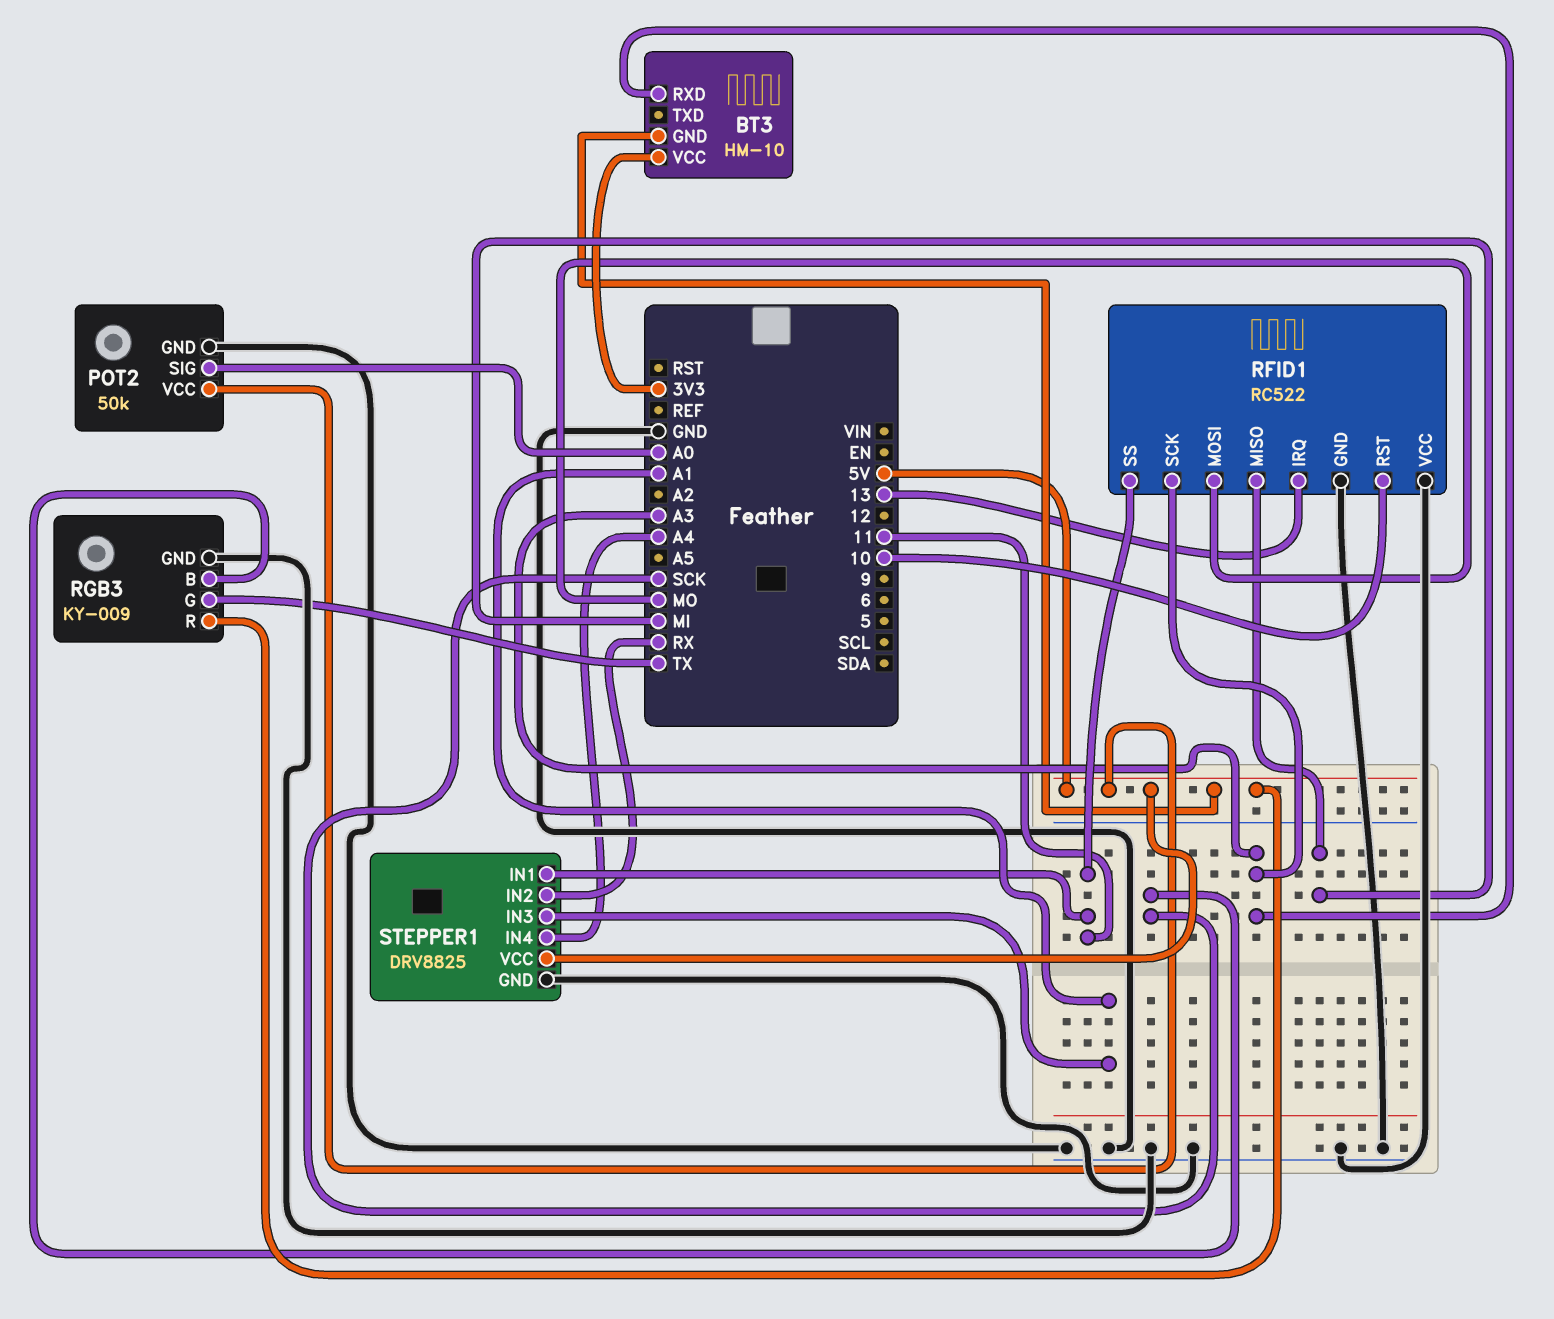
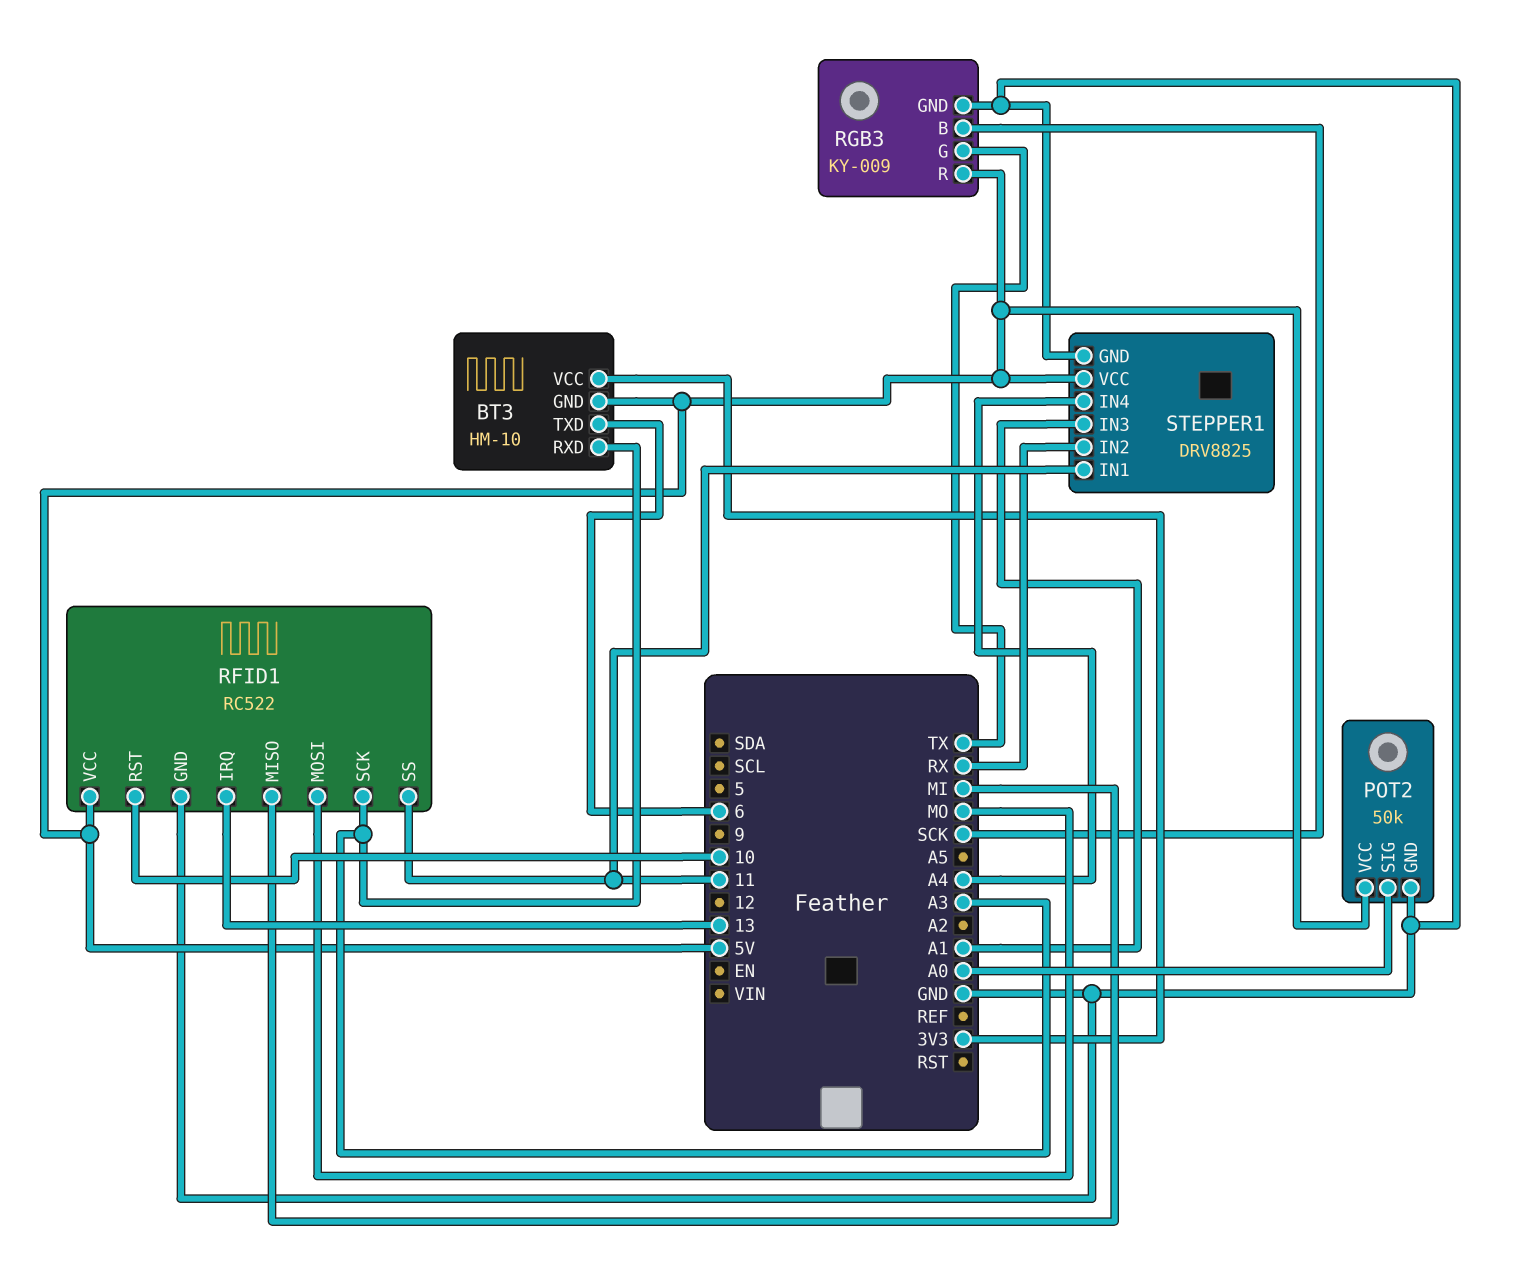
BT3 pin TXD: none -> 6
RFID1 pin VCC: GND -> 5V

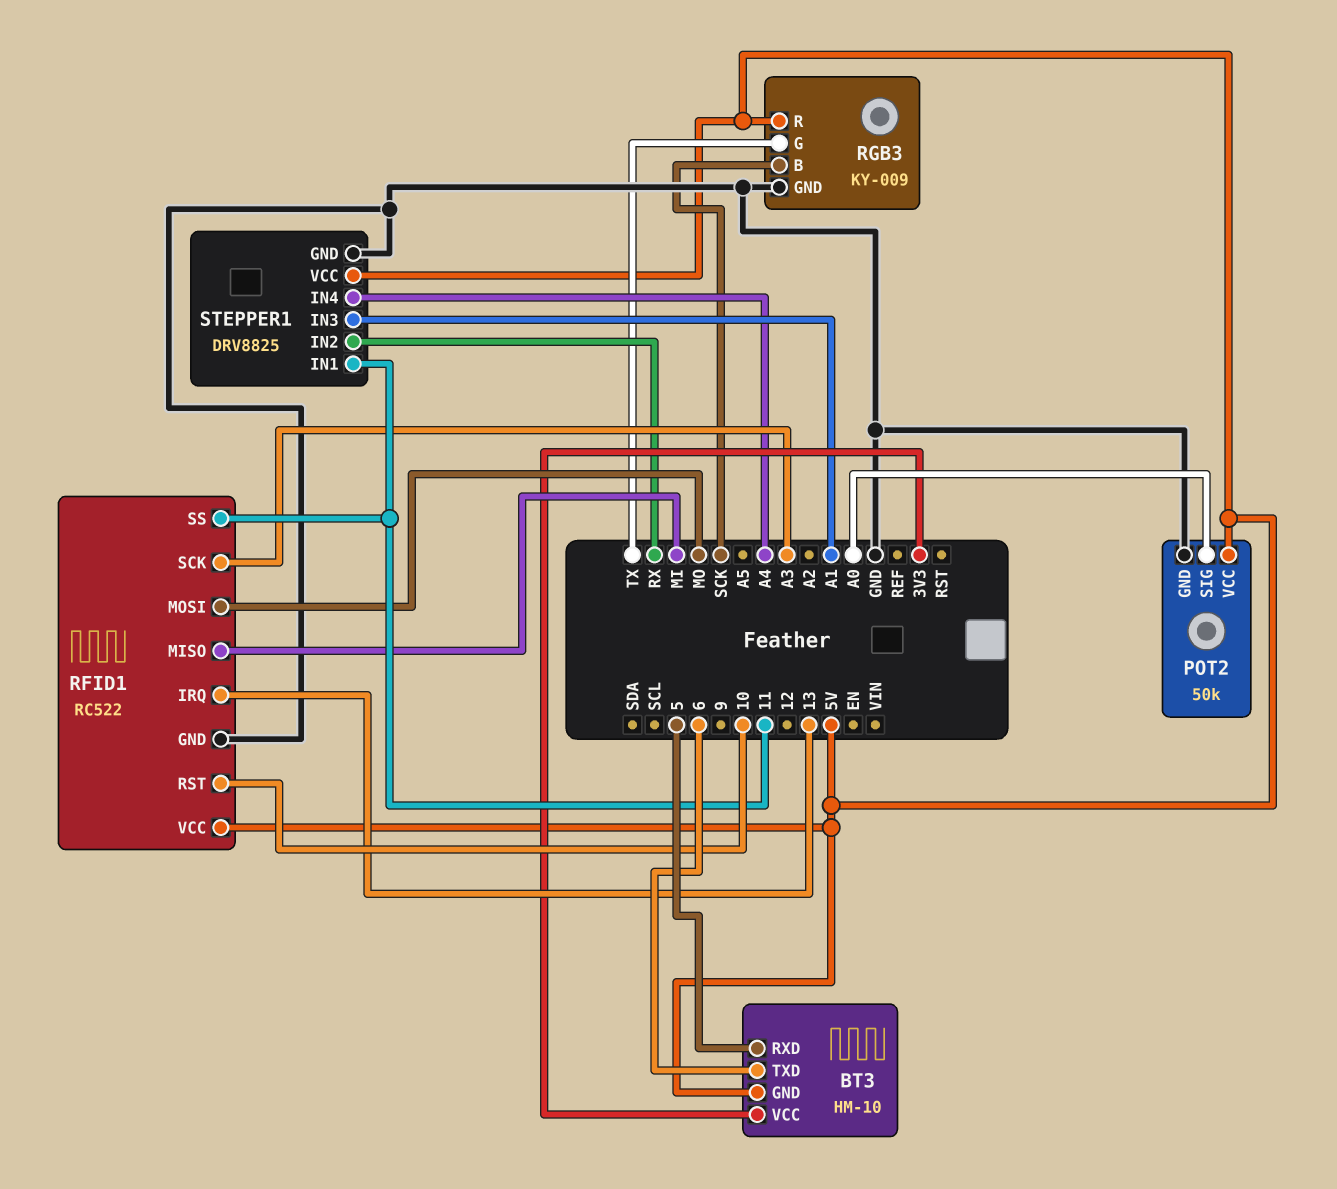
BT3 pin RXD: A3 -> 5

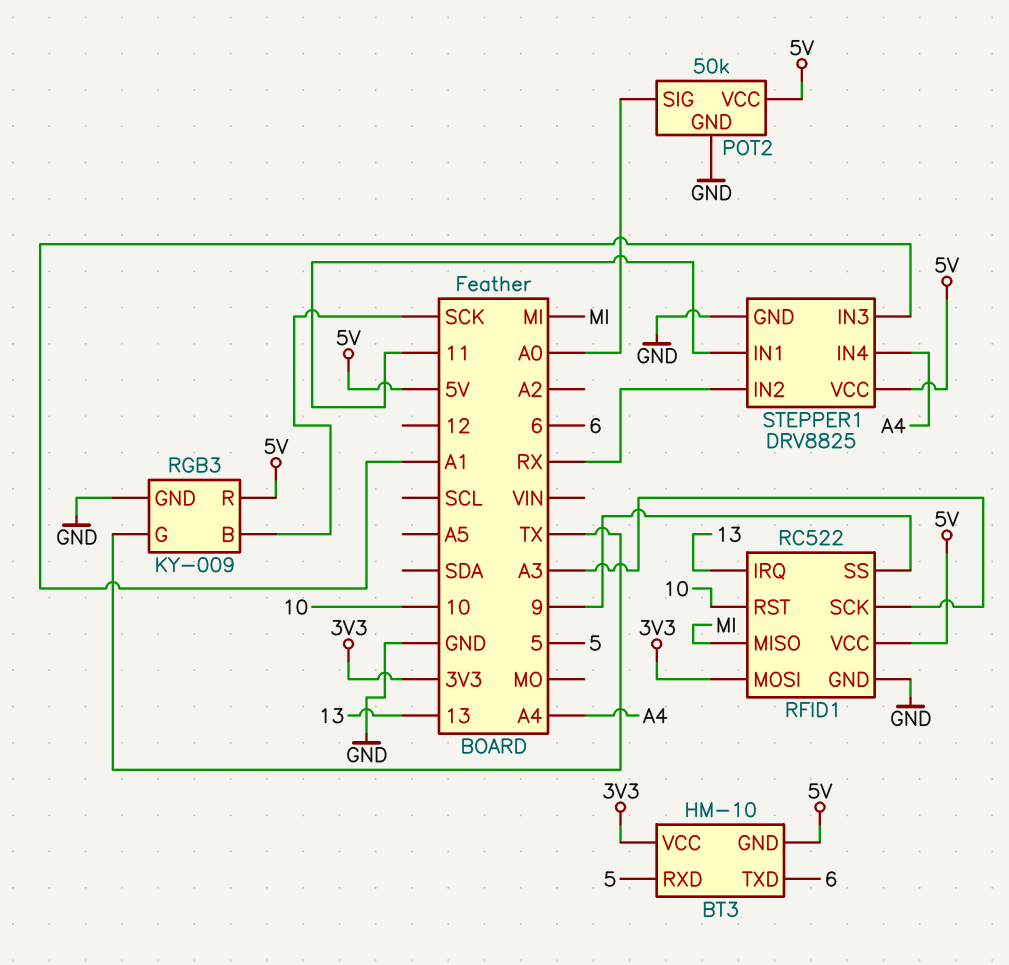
RFID1 pin MOSI: MO -> 3V3
RFID1 pin SS: 11 -> 9

